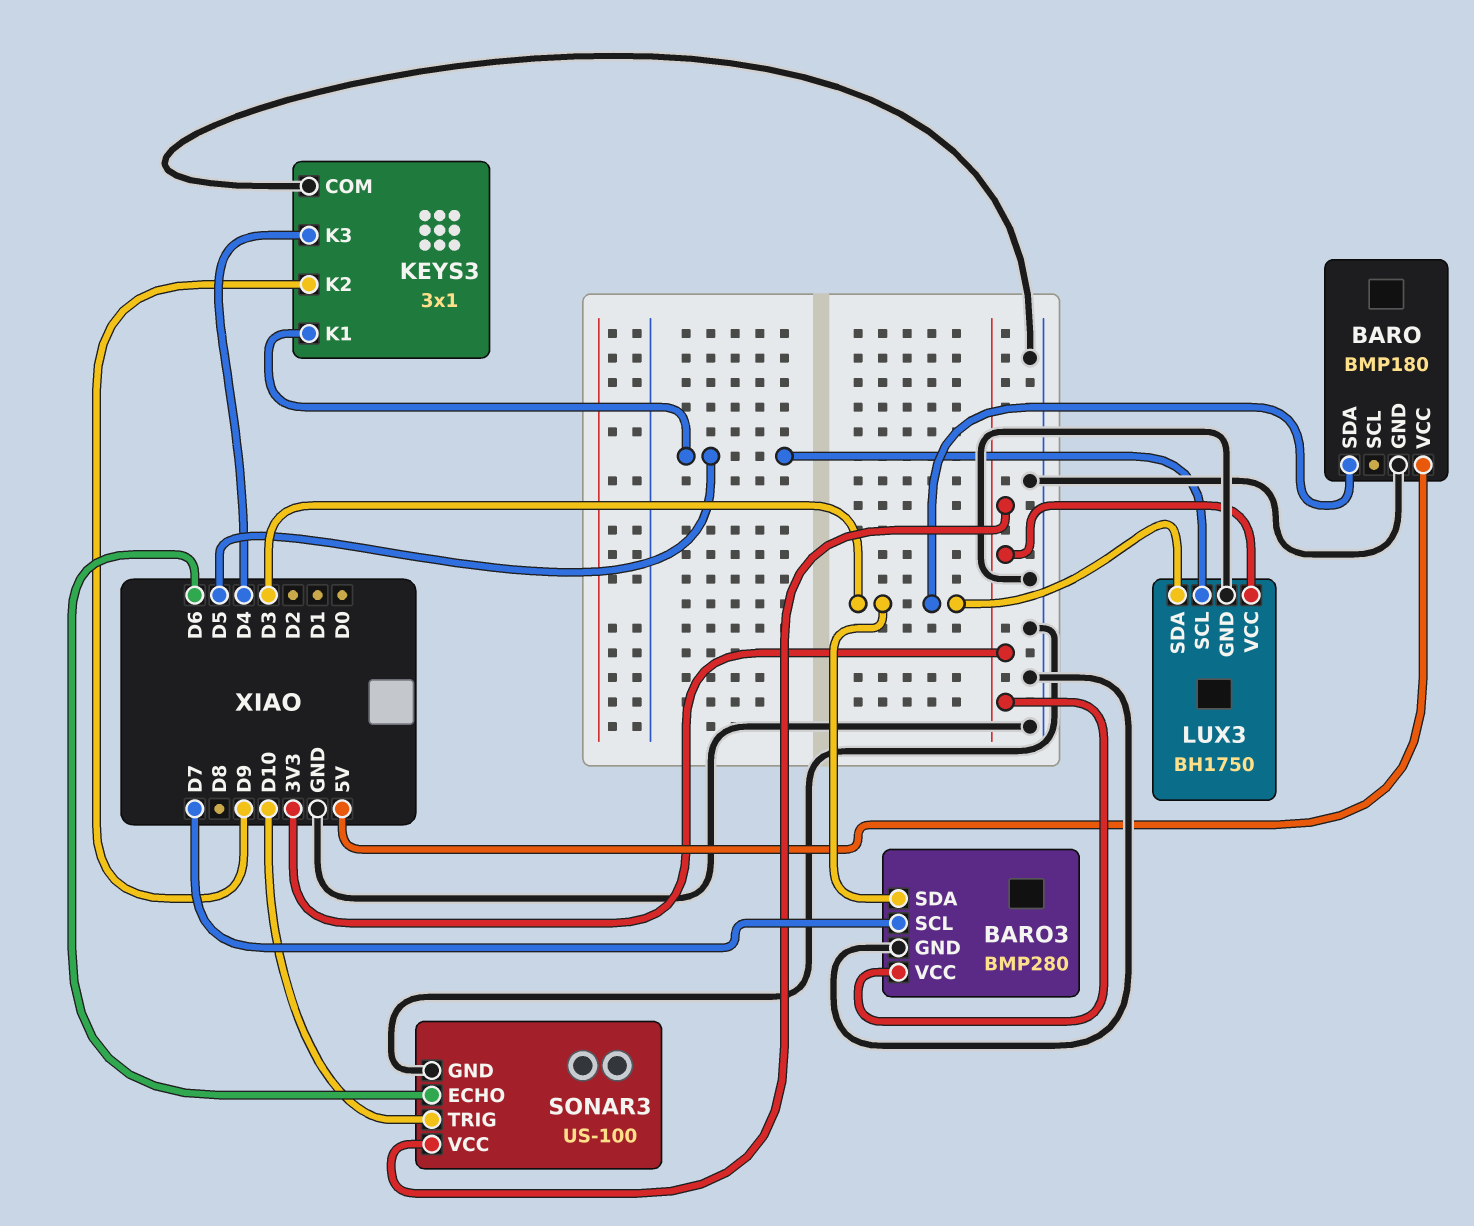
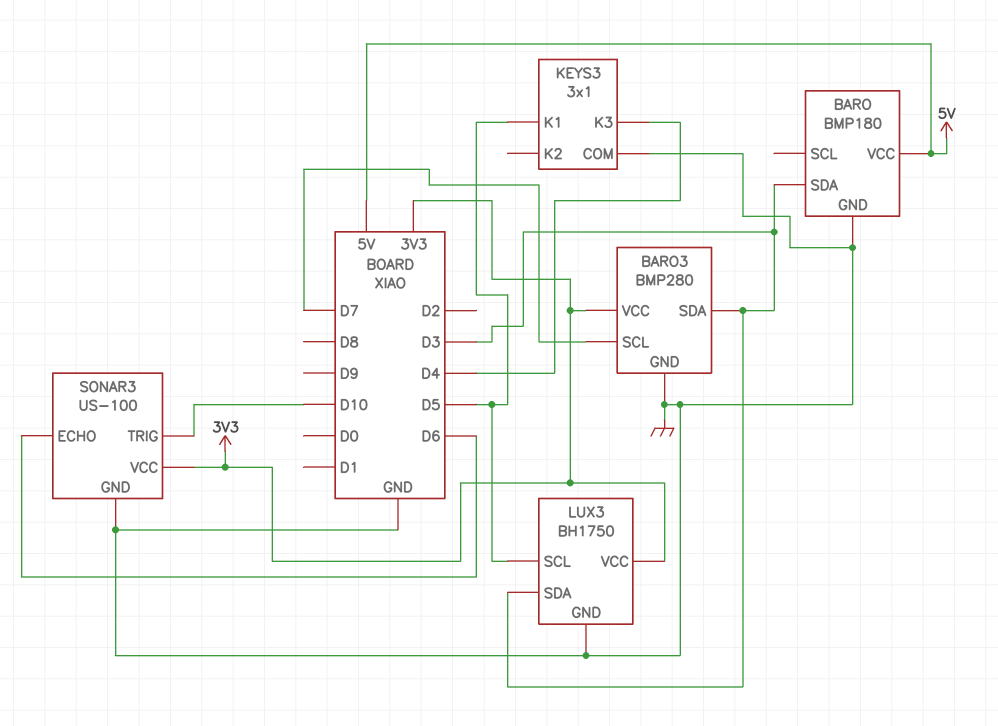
KEYS3 pin K2: D9 -> none

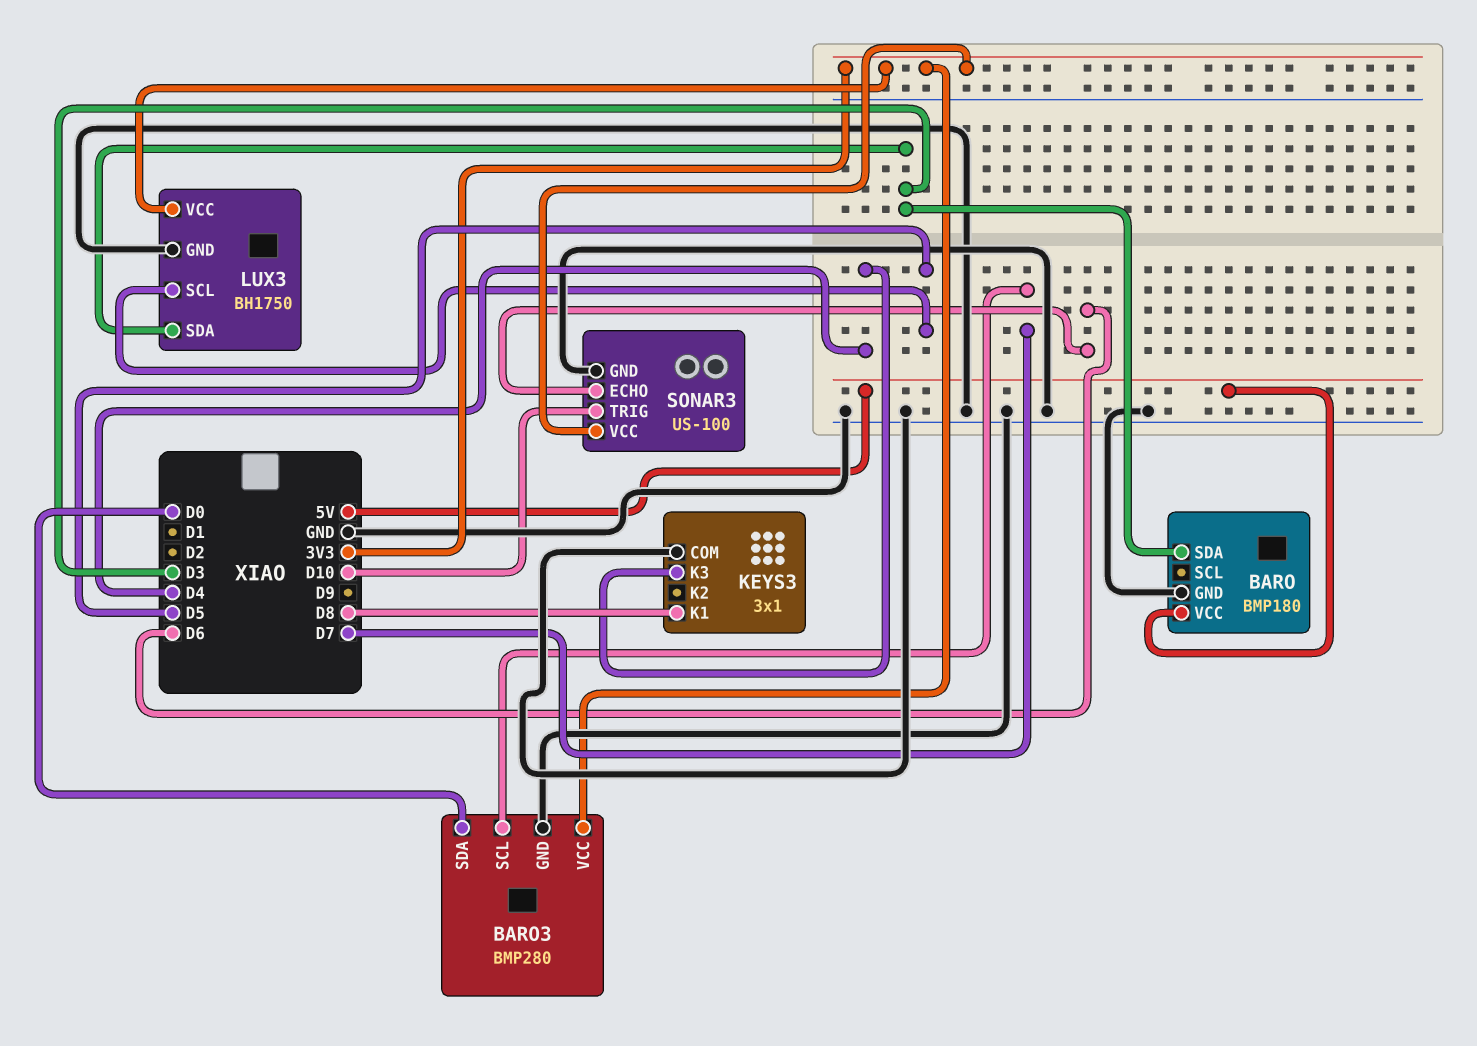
BARO3 pin SDA: D3 -> D0
KEYS3 pin K1: D5 -> D8

